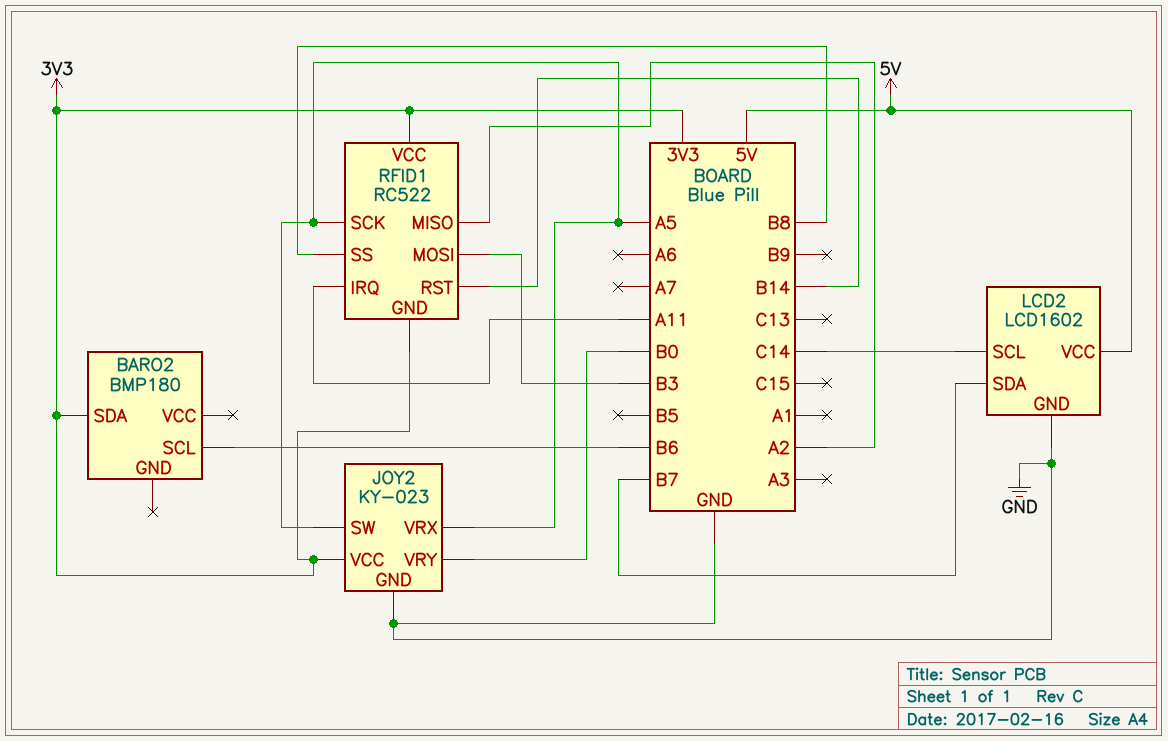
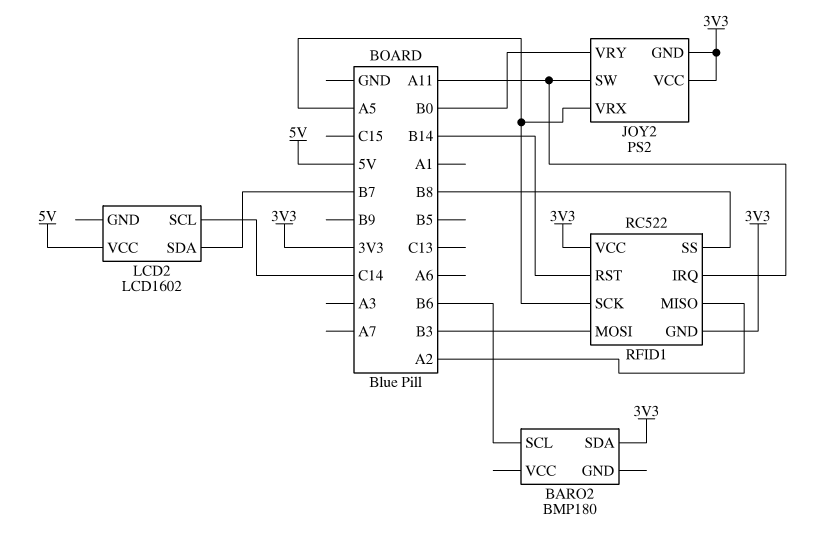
JOY2: KY-023 -> PS2
JOY2 pin GND: GND -> 3V3
JOY2 pin SW: A5 -> A11
LCD2 pin GND: GND -> none

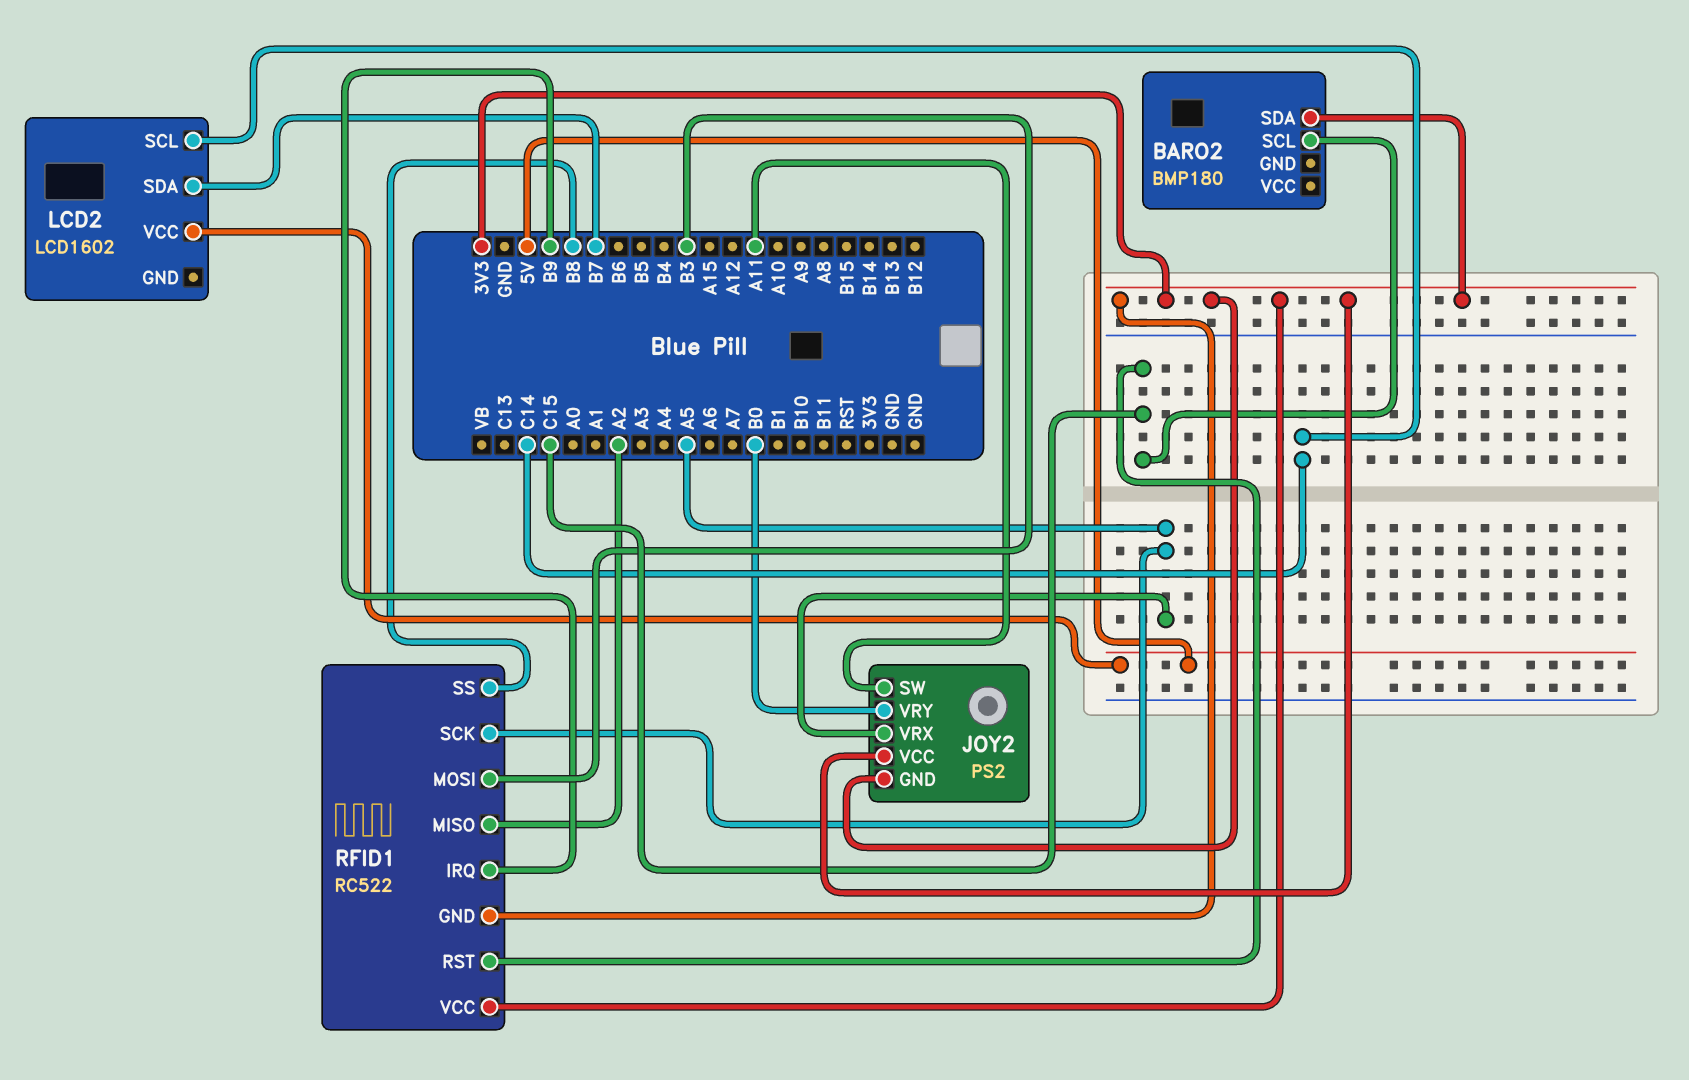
BARO2 pin SCL: B6 -> C15
RFID1 pin IRQ: A11 -> B9
RFID1 pin RST: B14 -> C15

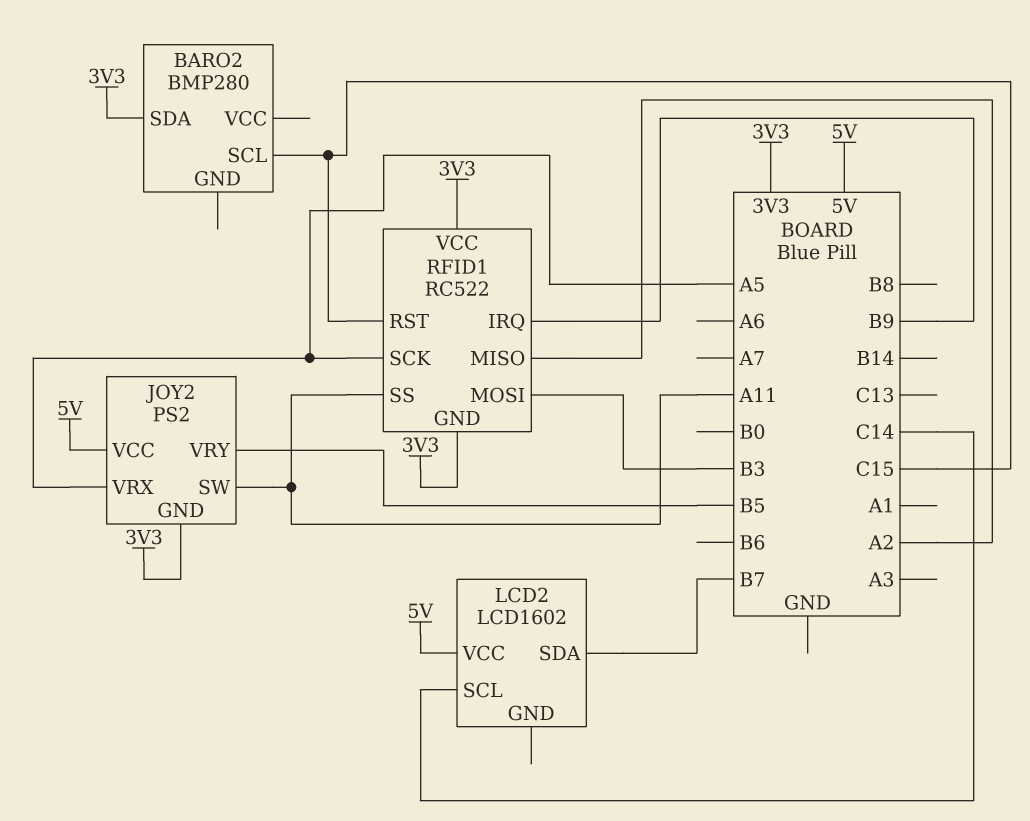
BARO2: BMP180 -> BMP280
JOY2 pin VCC: 3V3 -> 5V
JOY2 pin VRY: B0 -> B5
RFID1 pin SS: B8 -> A11

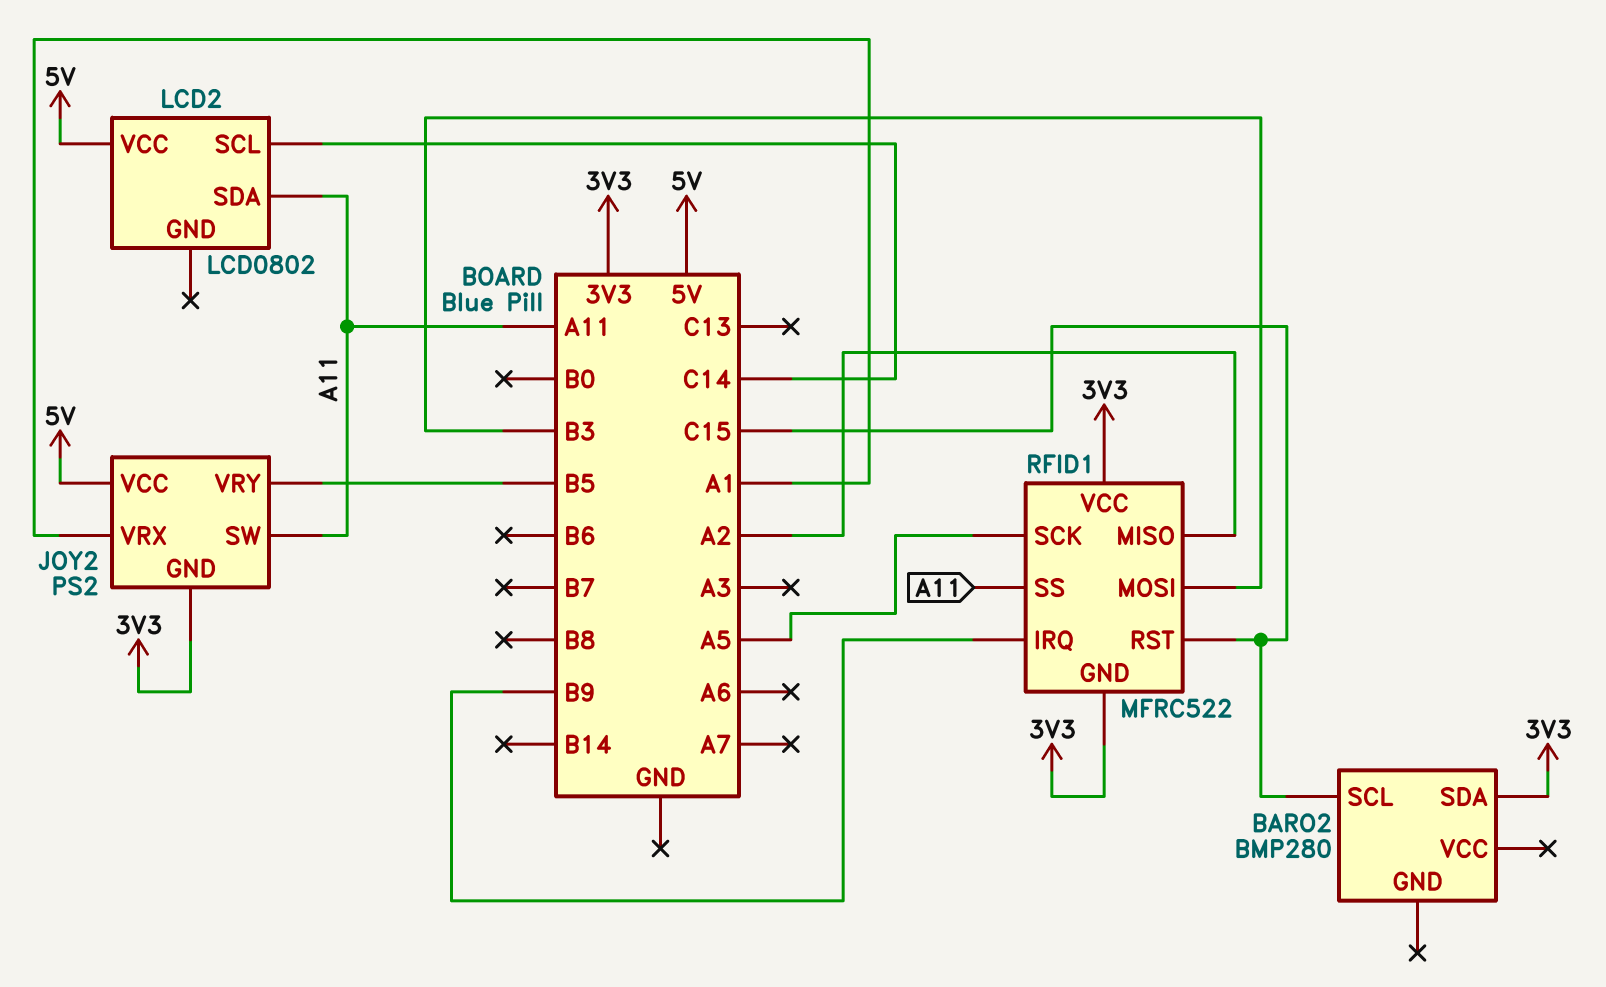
JOY2 pin VRX: A5 -> A1
LCD2: LCD1602 -> LCD0802
LCD2 pin SDA: B7 -> A11
RFID1: RC522 -> MFRC522

